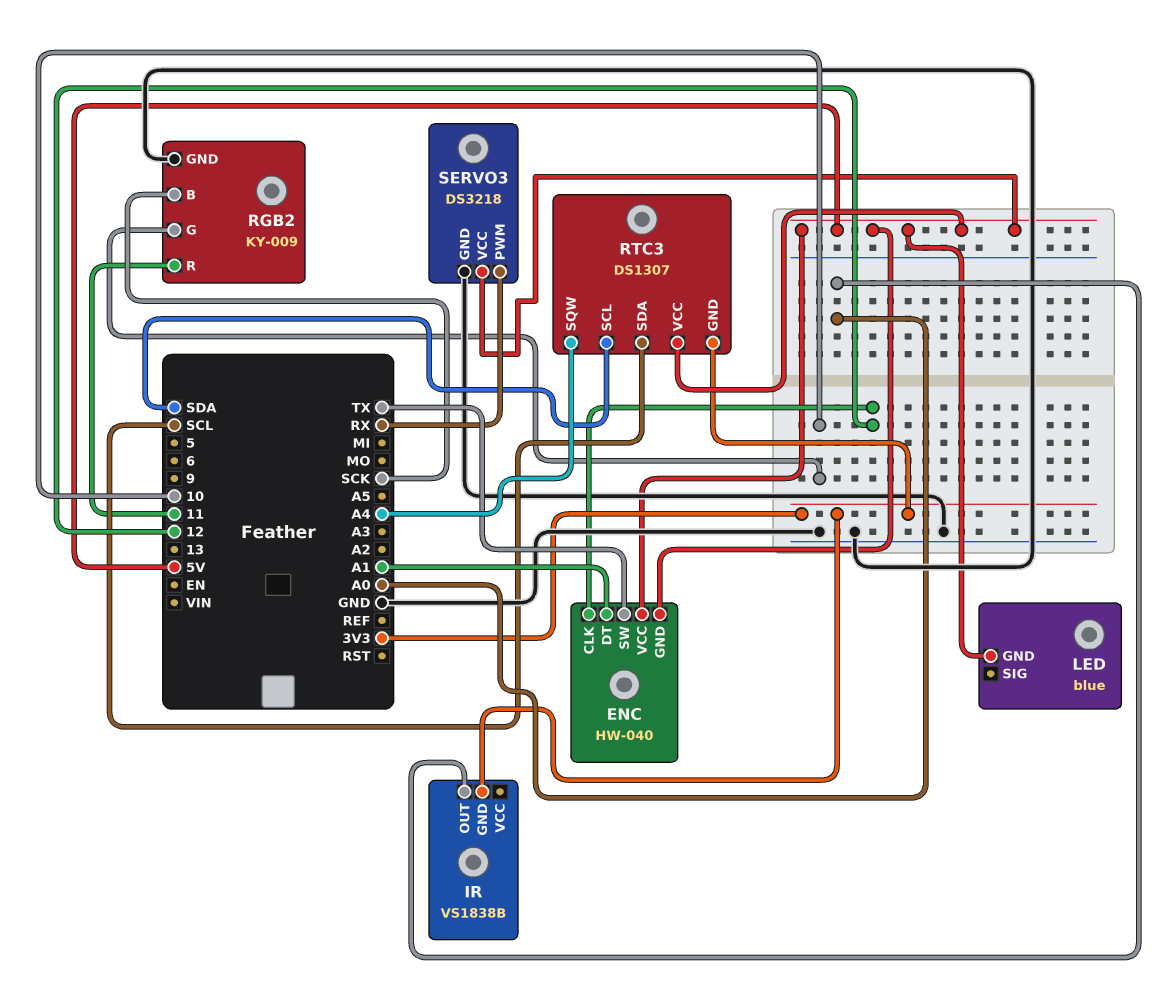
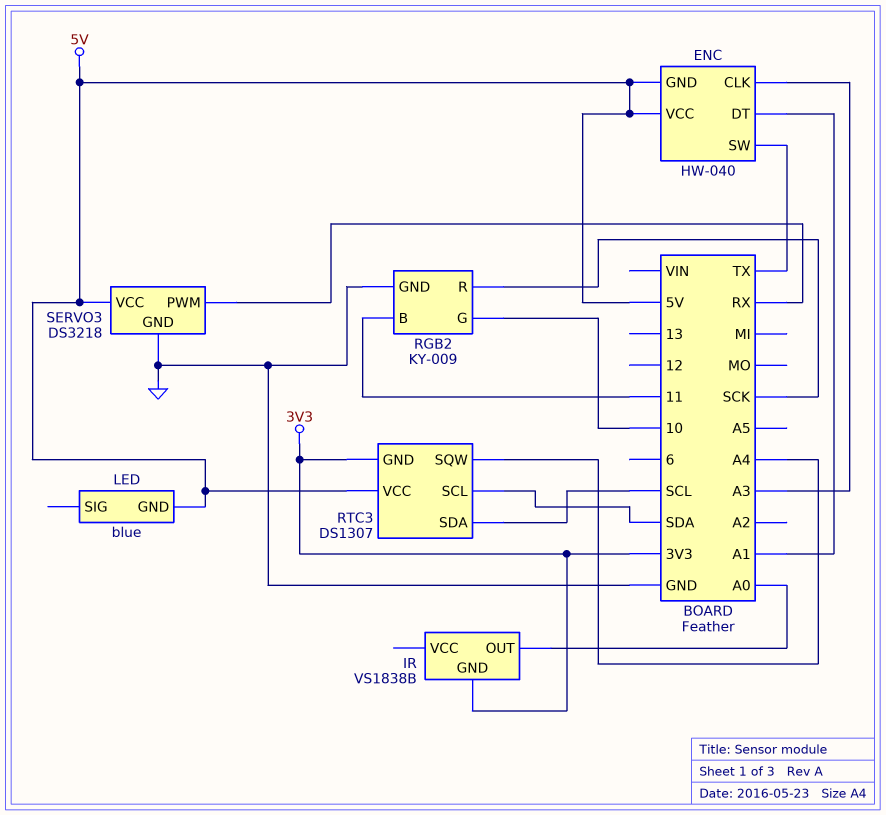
ENC pin CLK: 12 -> A3
RGB2 pin B: SCK -> 11
RGB2 pin R: 11 -> SCK

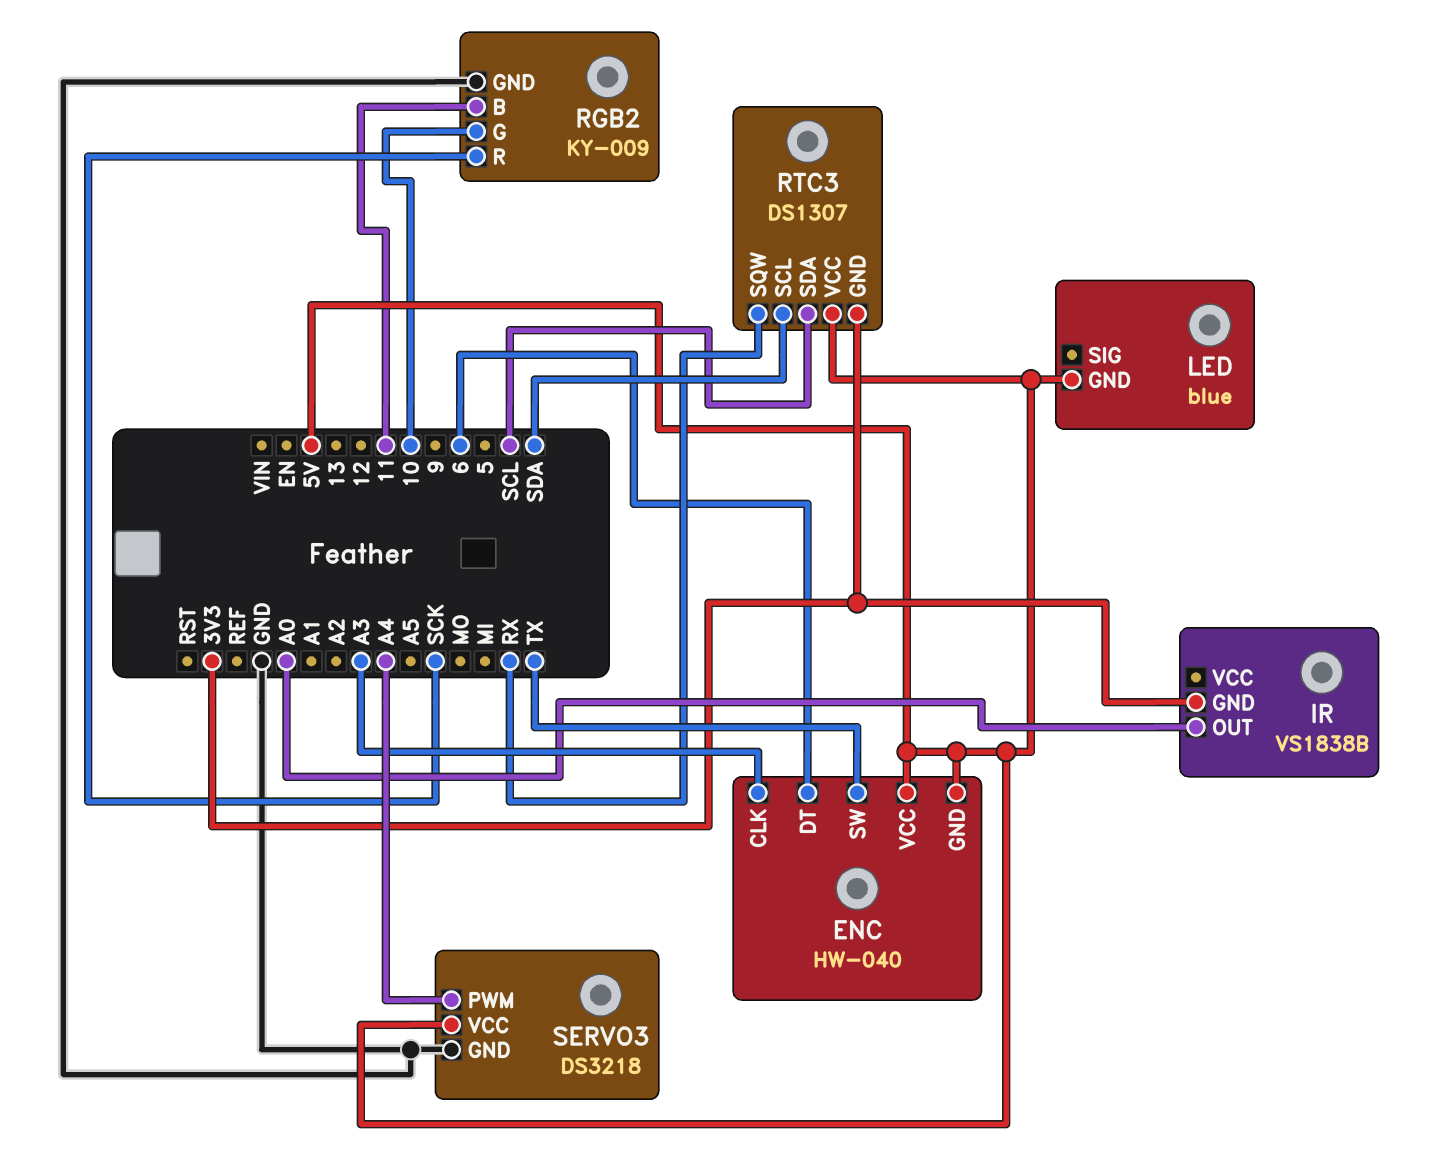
ENC pin DT: A1 -> 6
RTC3 pin SQW: A4 -> RX
SERVO3 pin PWM: RX -> A4

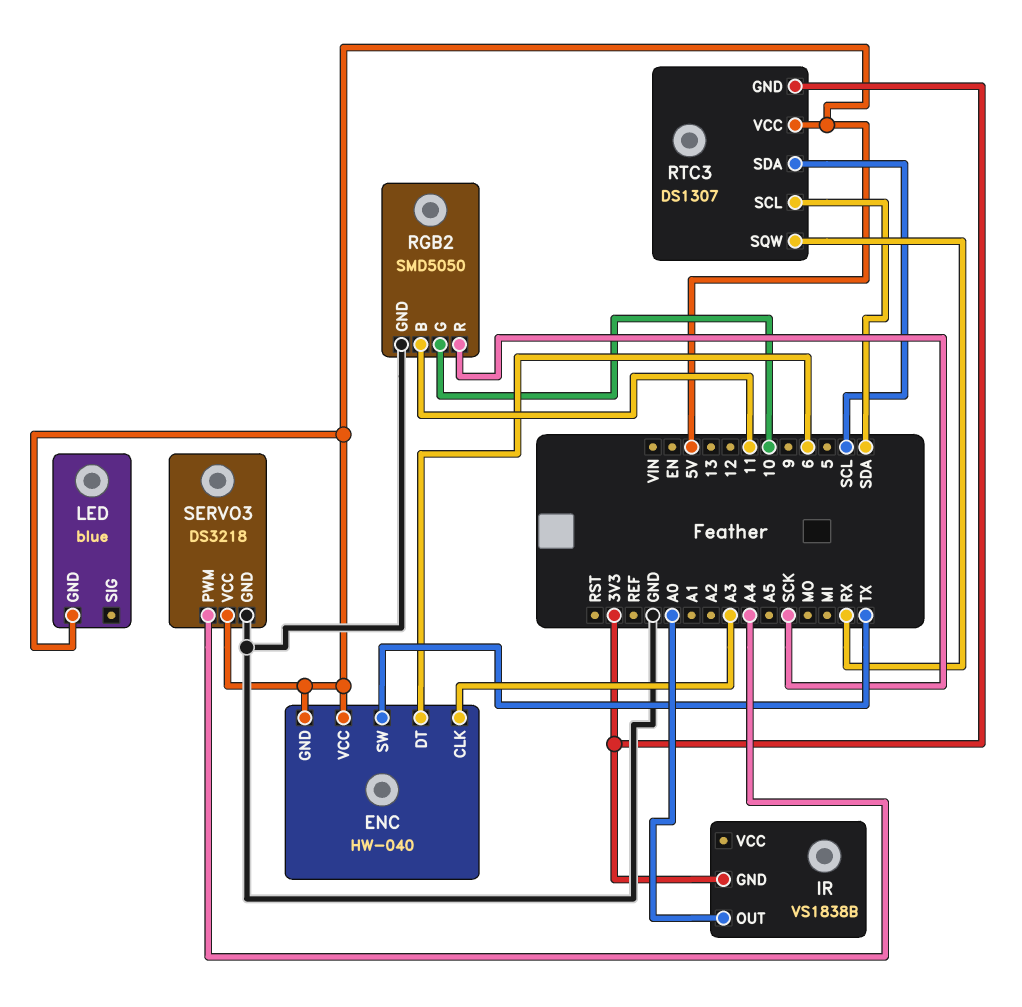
RGB2: KY-009 -> SMD5050

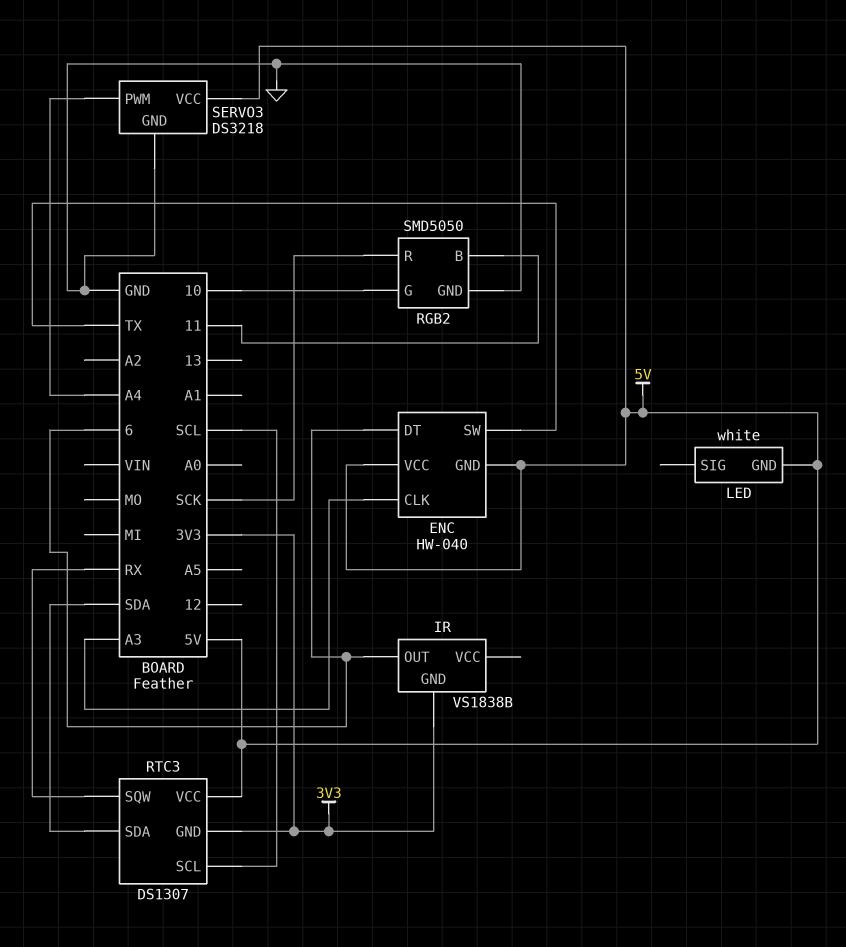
IR pin OUT: A0 -> 6
LED: blue -> white
RTC3 pin SCL: SDA -> SCL
RTC3 pin SDA: SCL -> SDA

